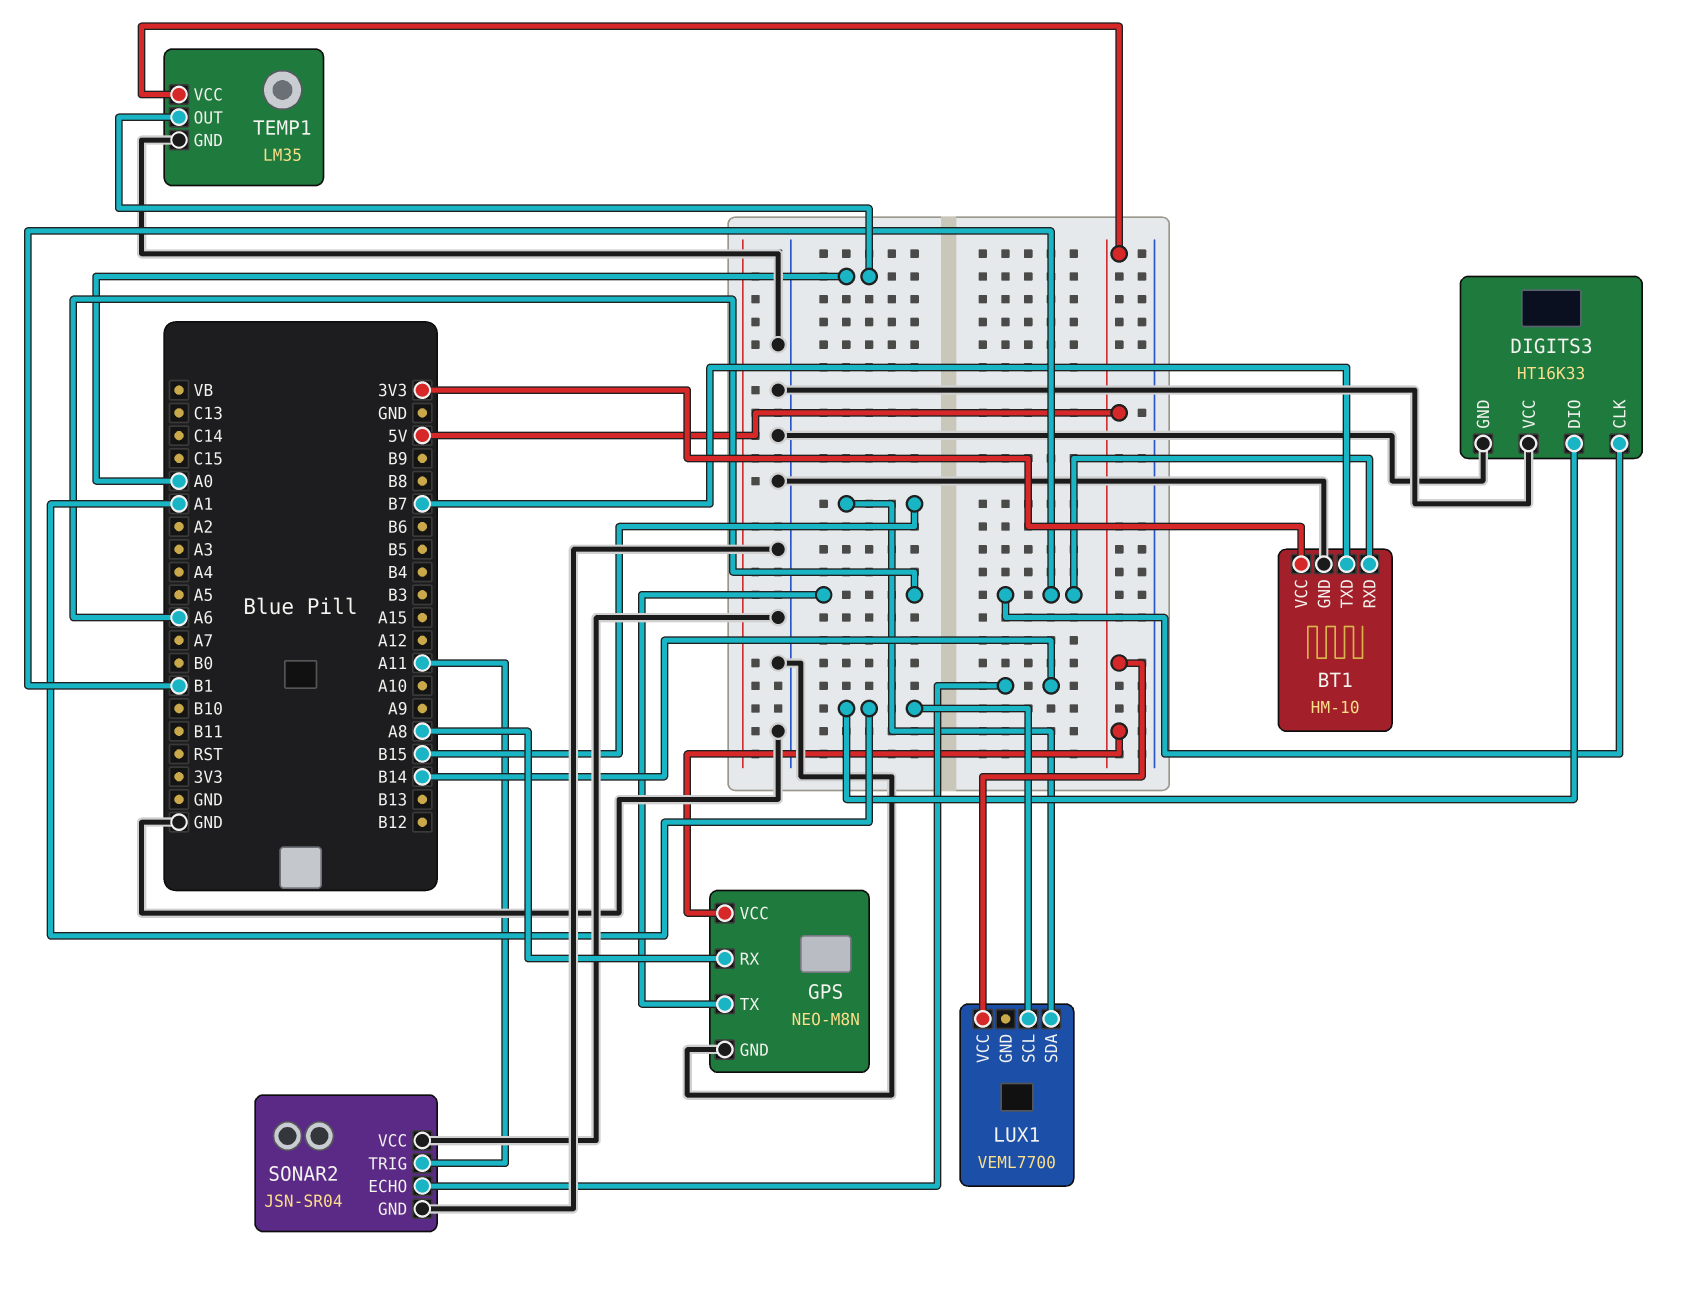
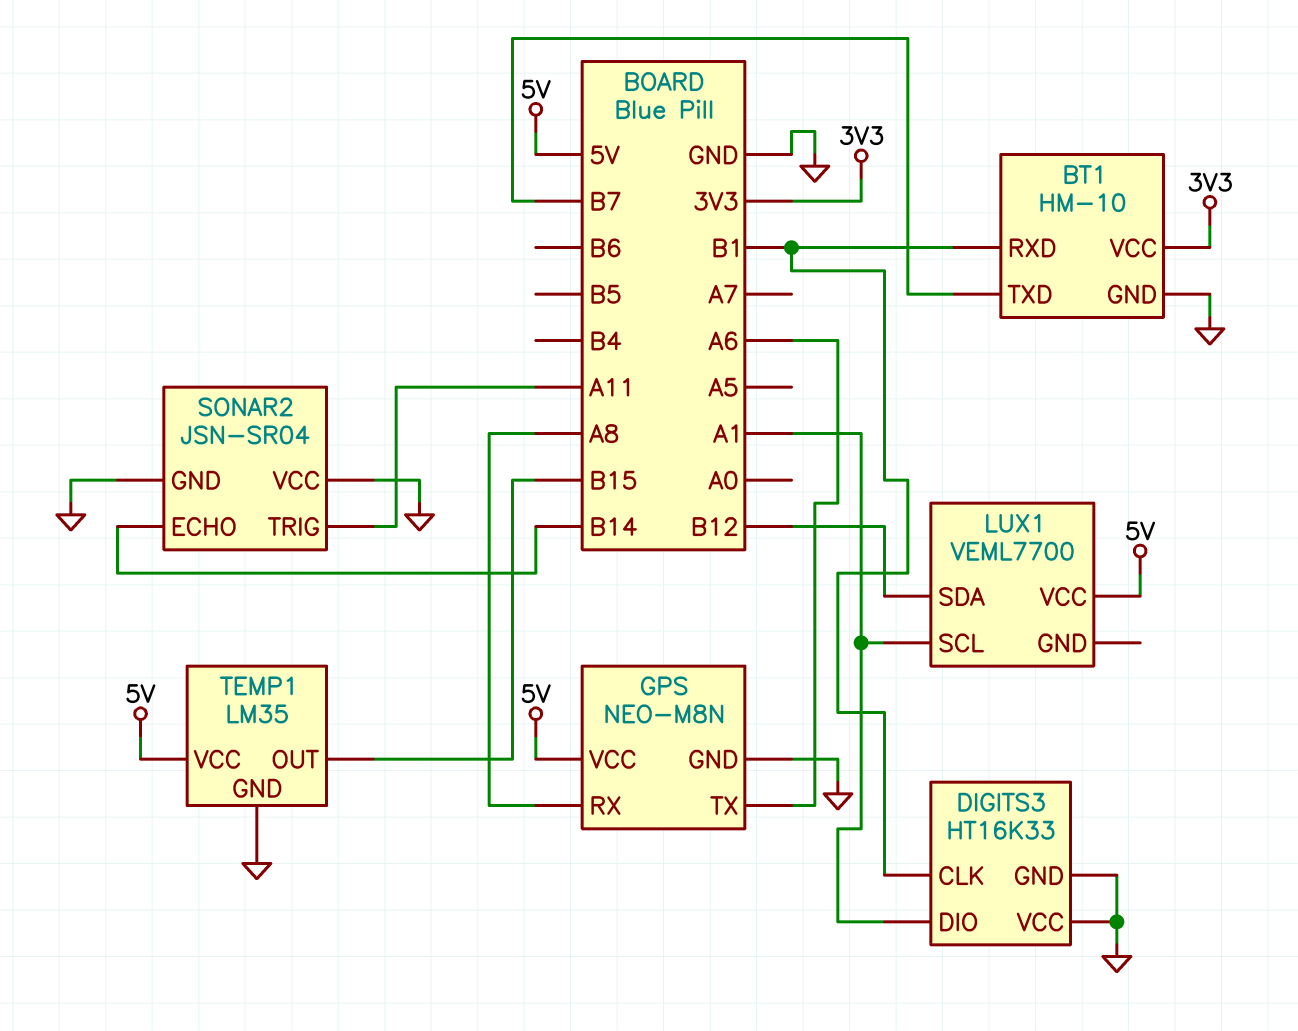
LUX1 pin SDA: B15 -> B12
TEMP1 pin OUT: A0 -> B15

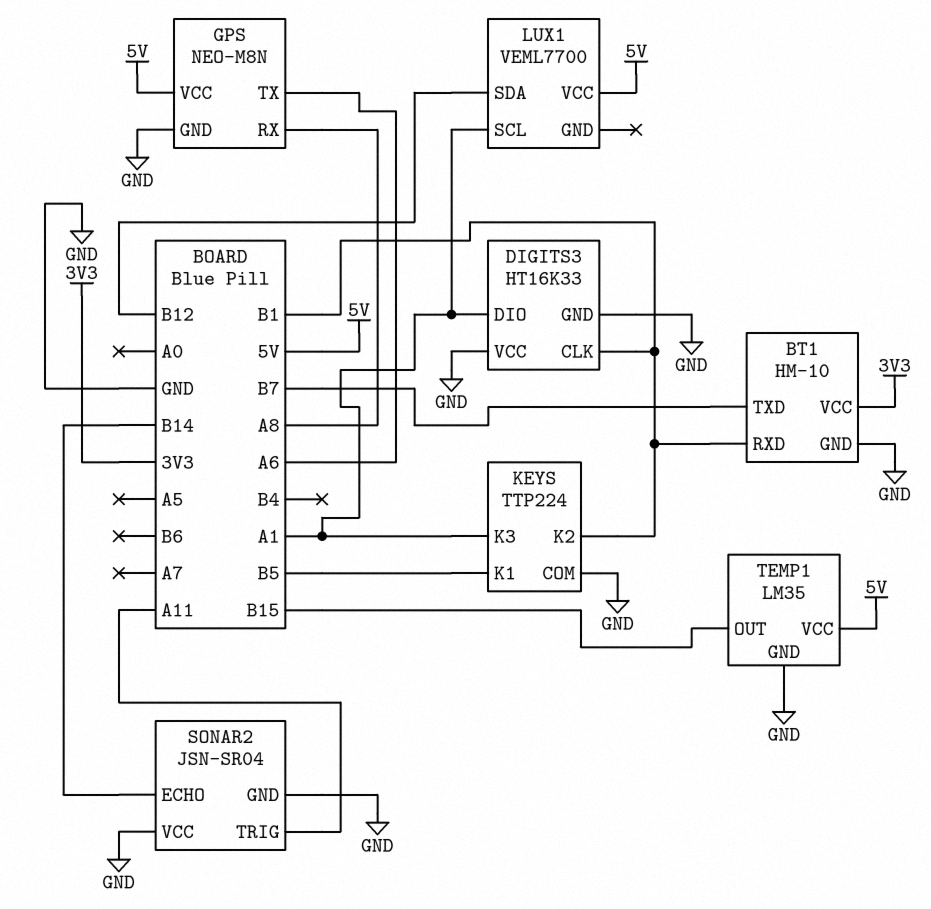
KEYS: none -> TTP224
KEYS pin COM: none -> GND
KEYS pin K1: none -> B5
KEYS pin K2: none -> B1
KEYS pin K3: none -> A1

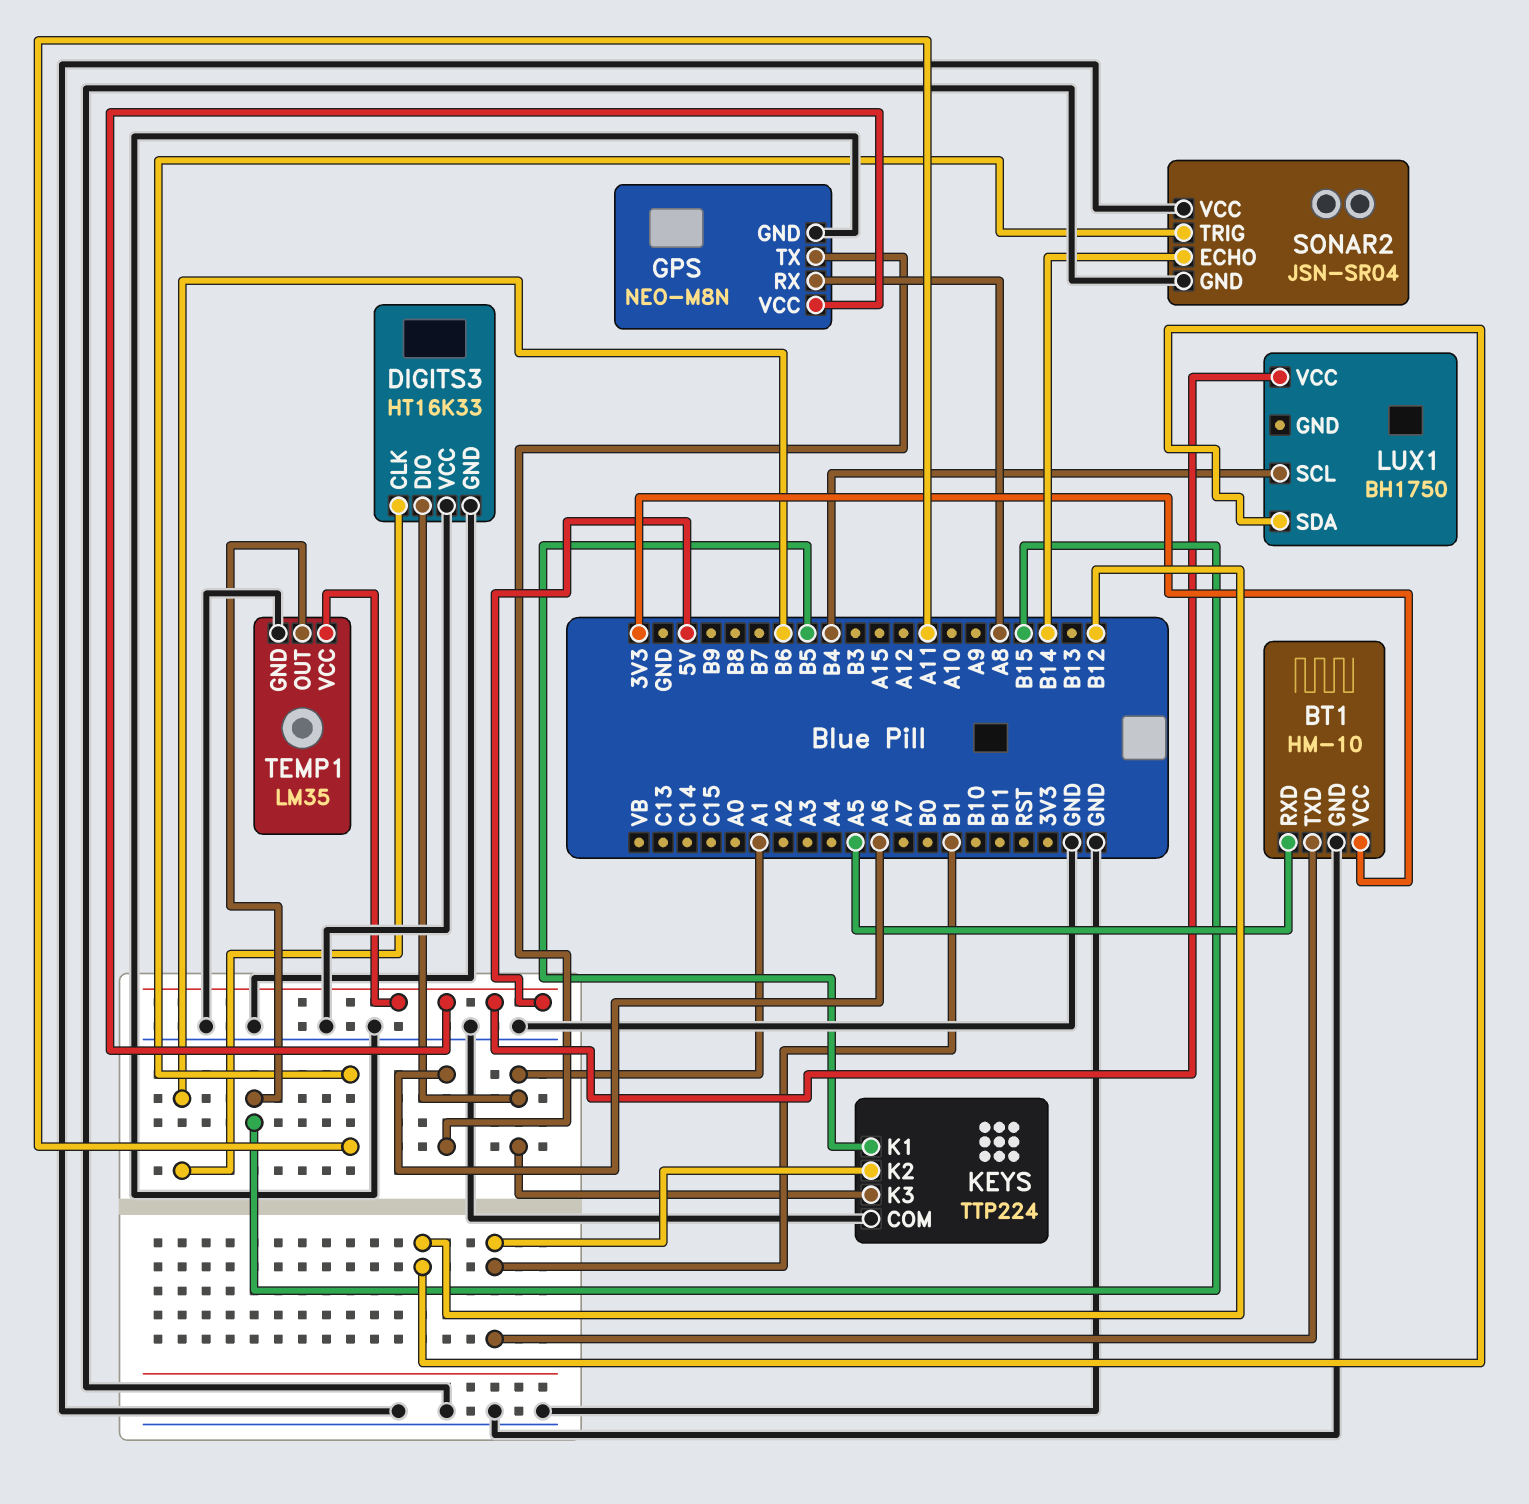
BT1 pin RXD: B1 -> A5
BT1 pin TXD: B7 -> B1
DIGITS3 pin CLK: B1 -> B6
LUX1: VEML7700 -> BH1750
LUX1 pin SCL: A1 -> B4

